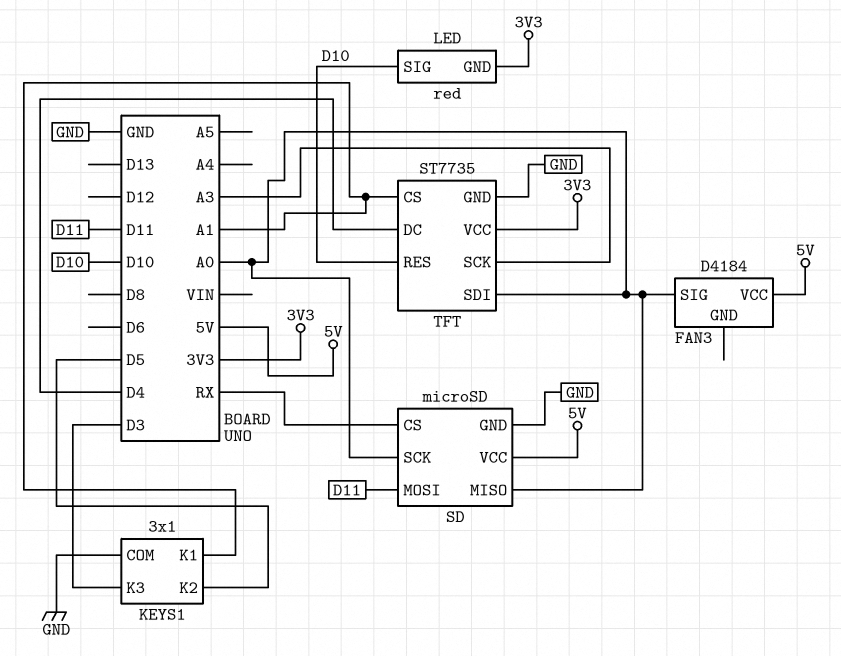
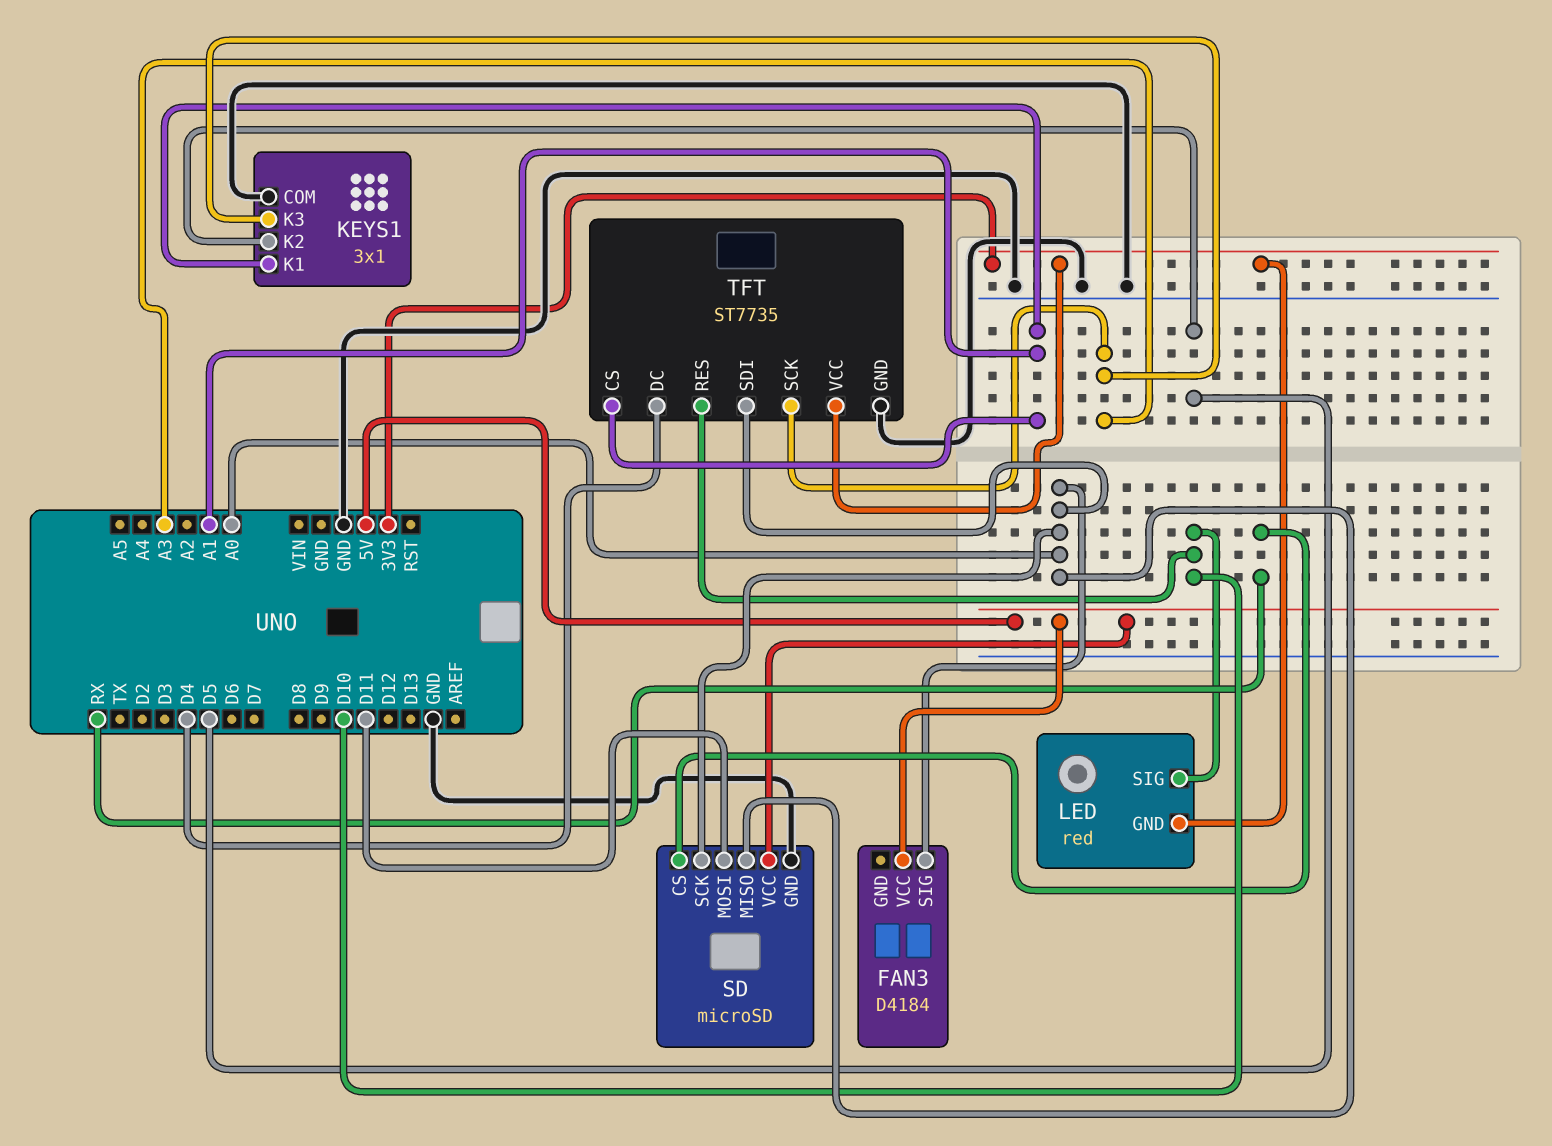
KEYS1 pin K3: D3 -> A3

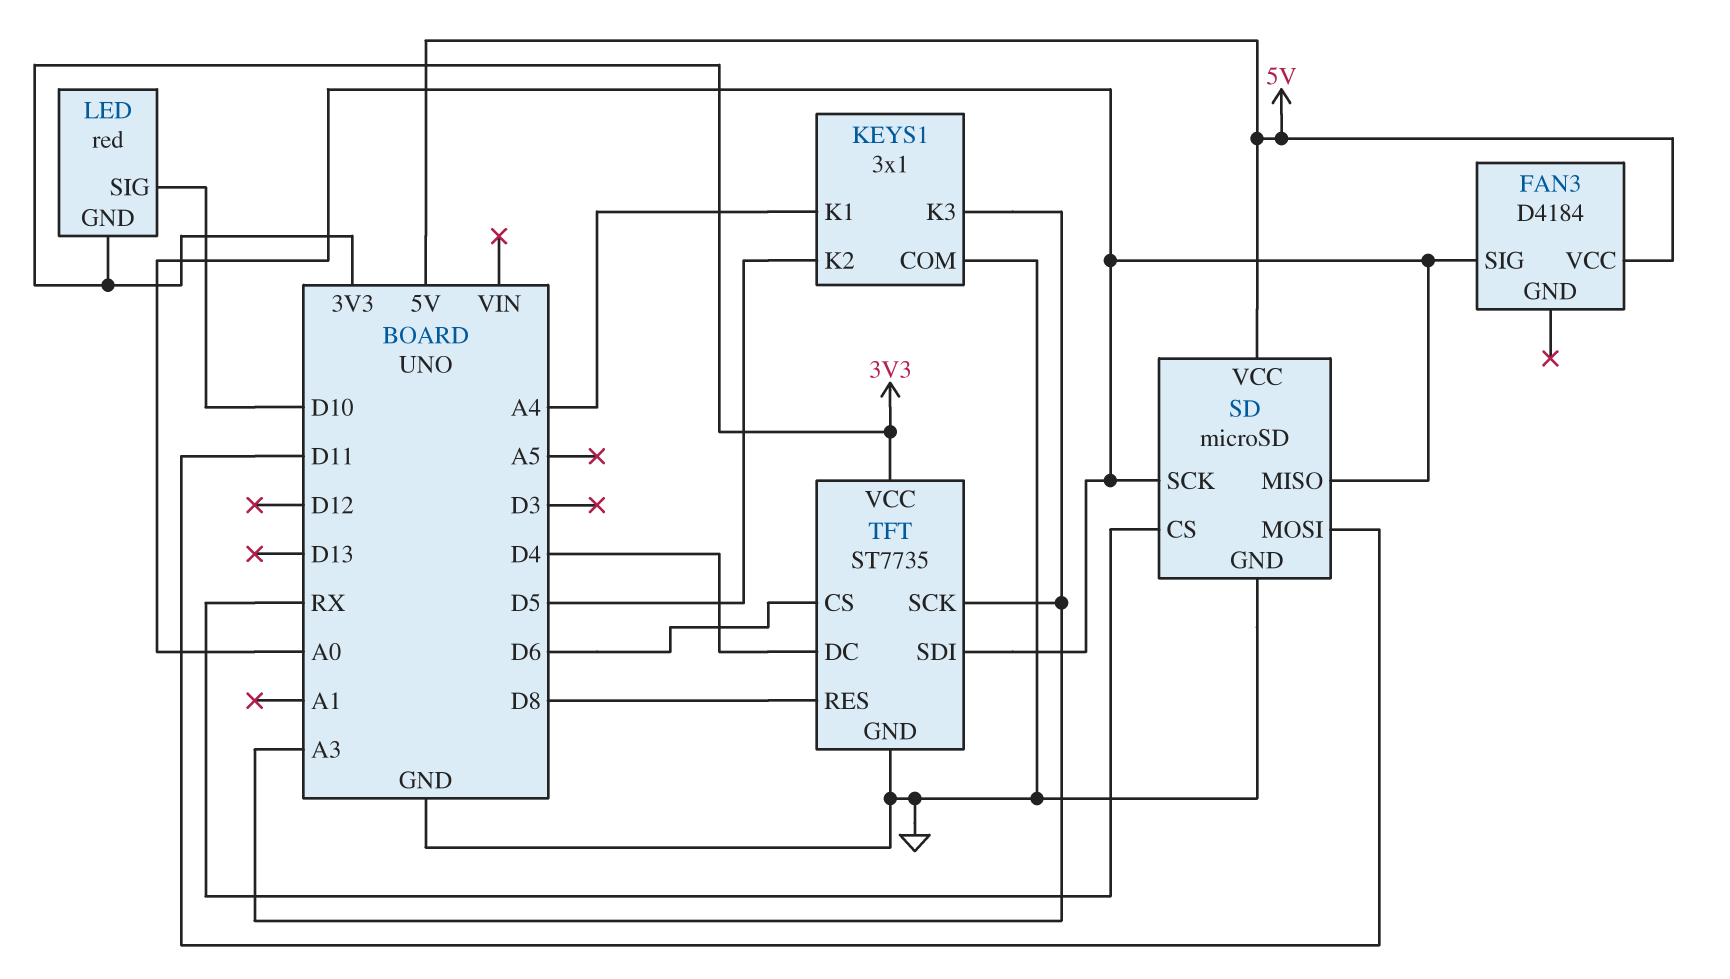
KEYS1 pin K1: A1 -> A4
TFT pin CS: A1 -> D6
TFT pin RES: D10 -> D8

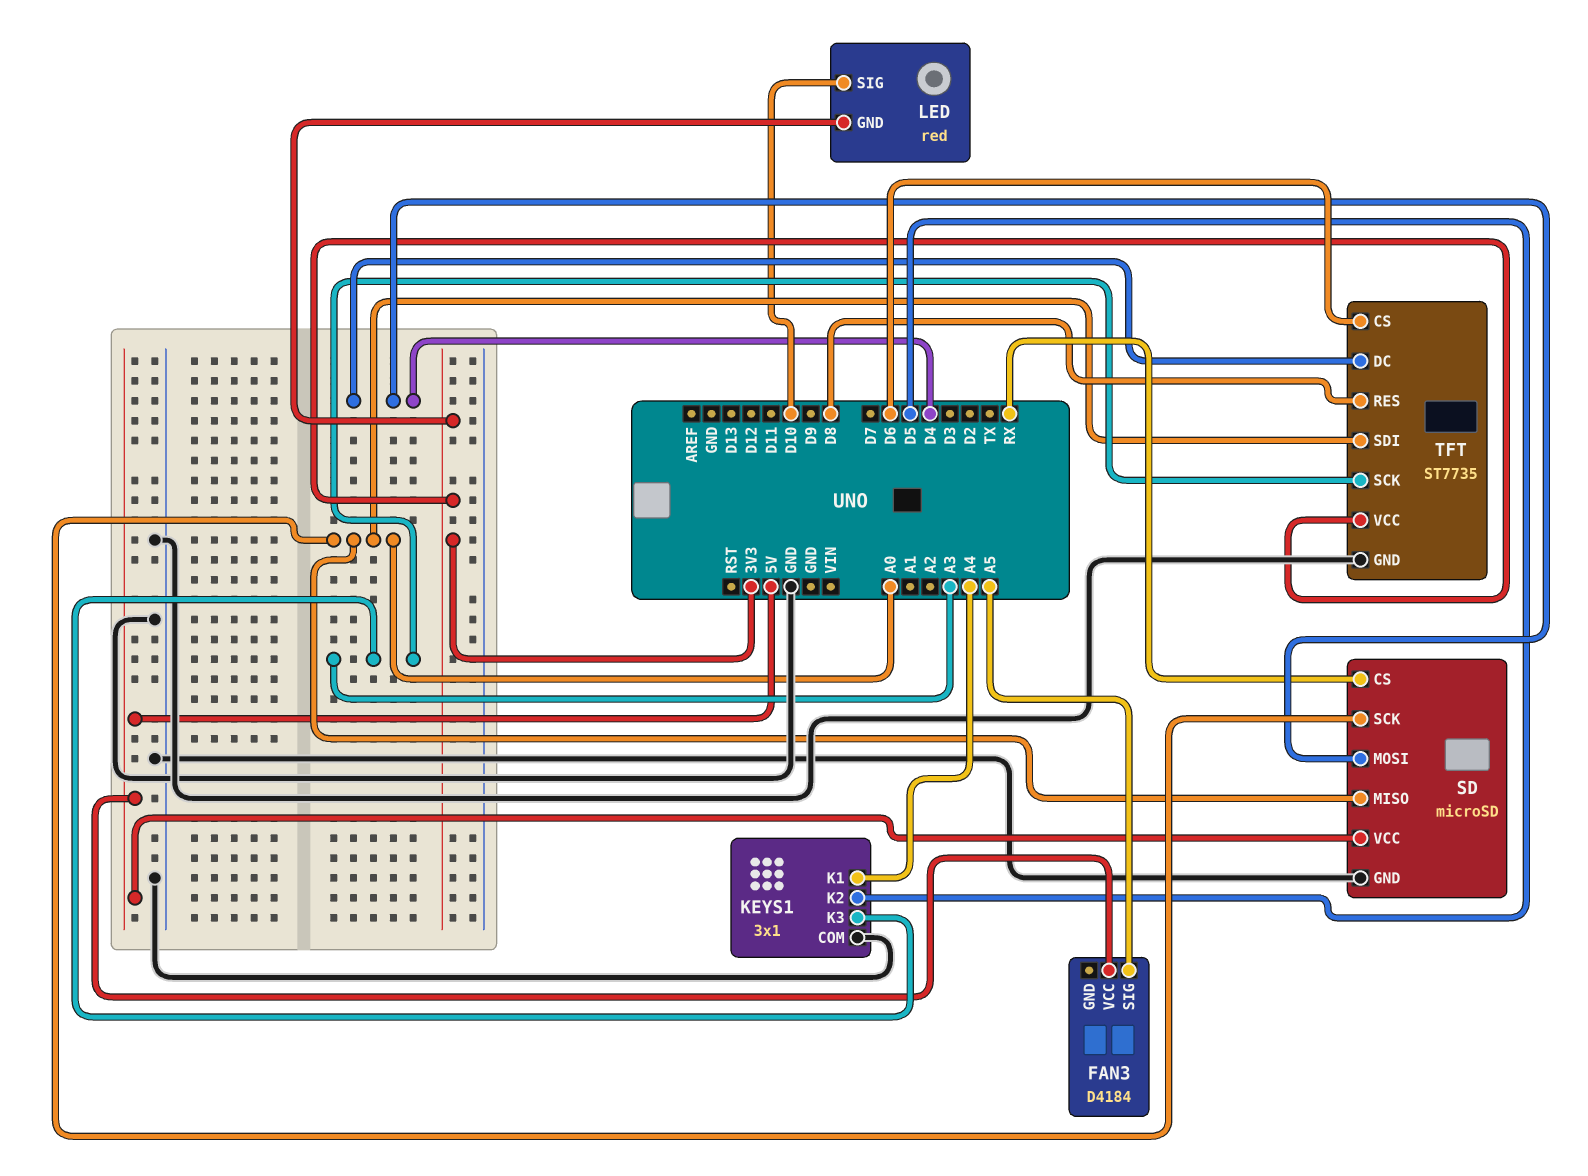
FAN3 pin SIG: A0 -> A5
SD pin MOSI: D11 -> D4

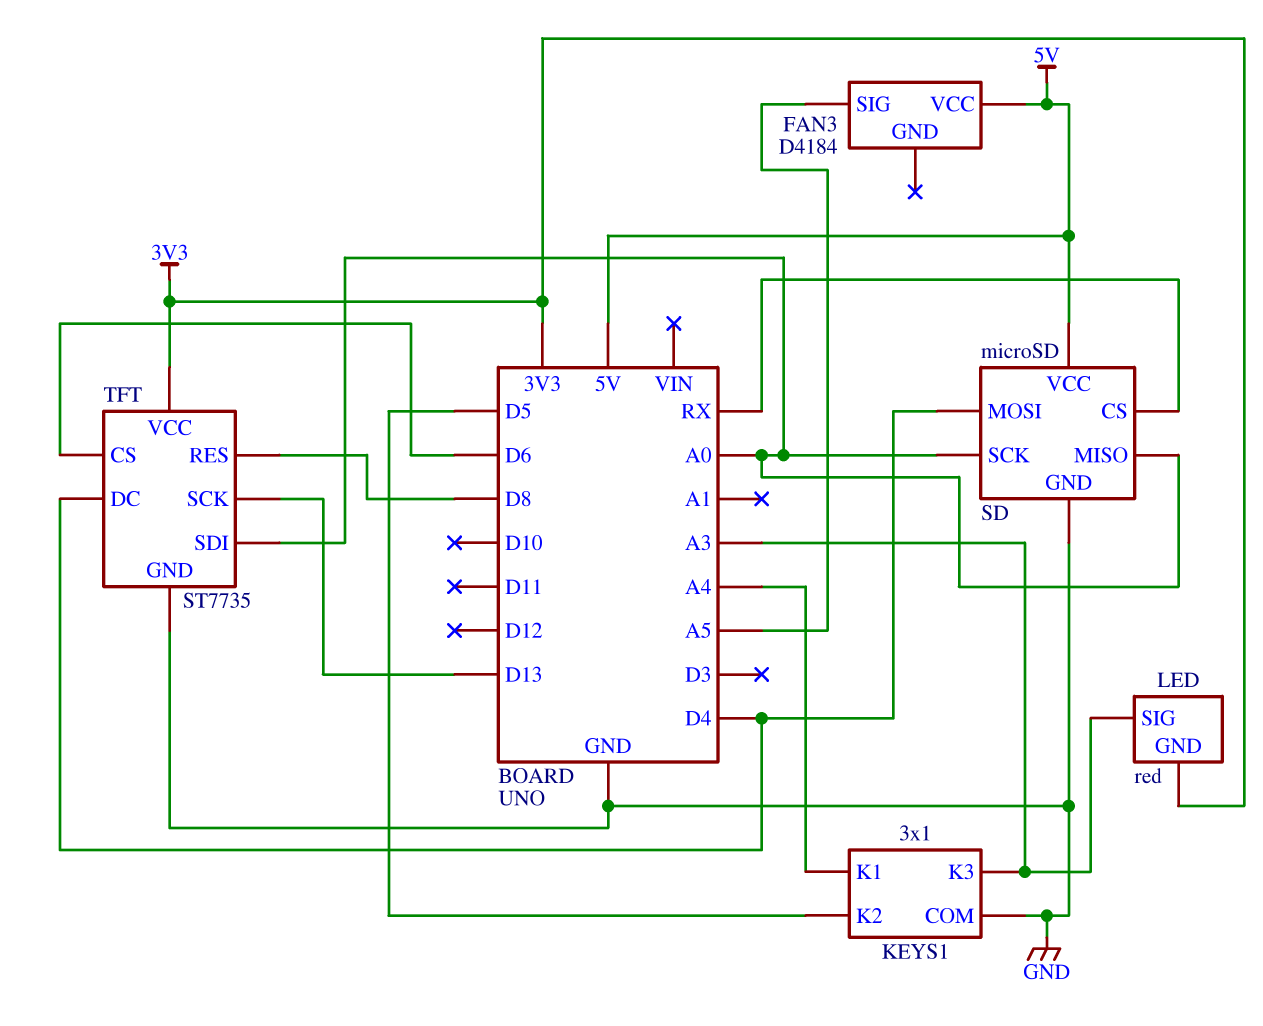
LED pin SIG: D10 -> A3
TFT pin SCK: A3 -> D13

